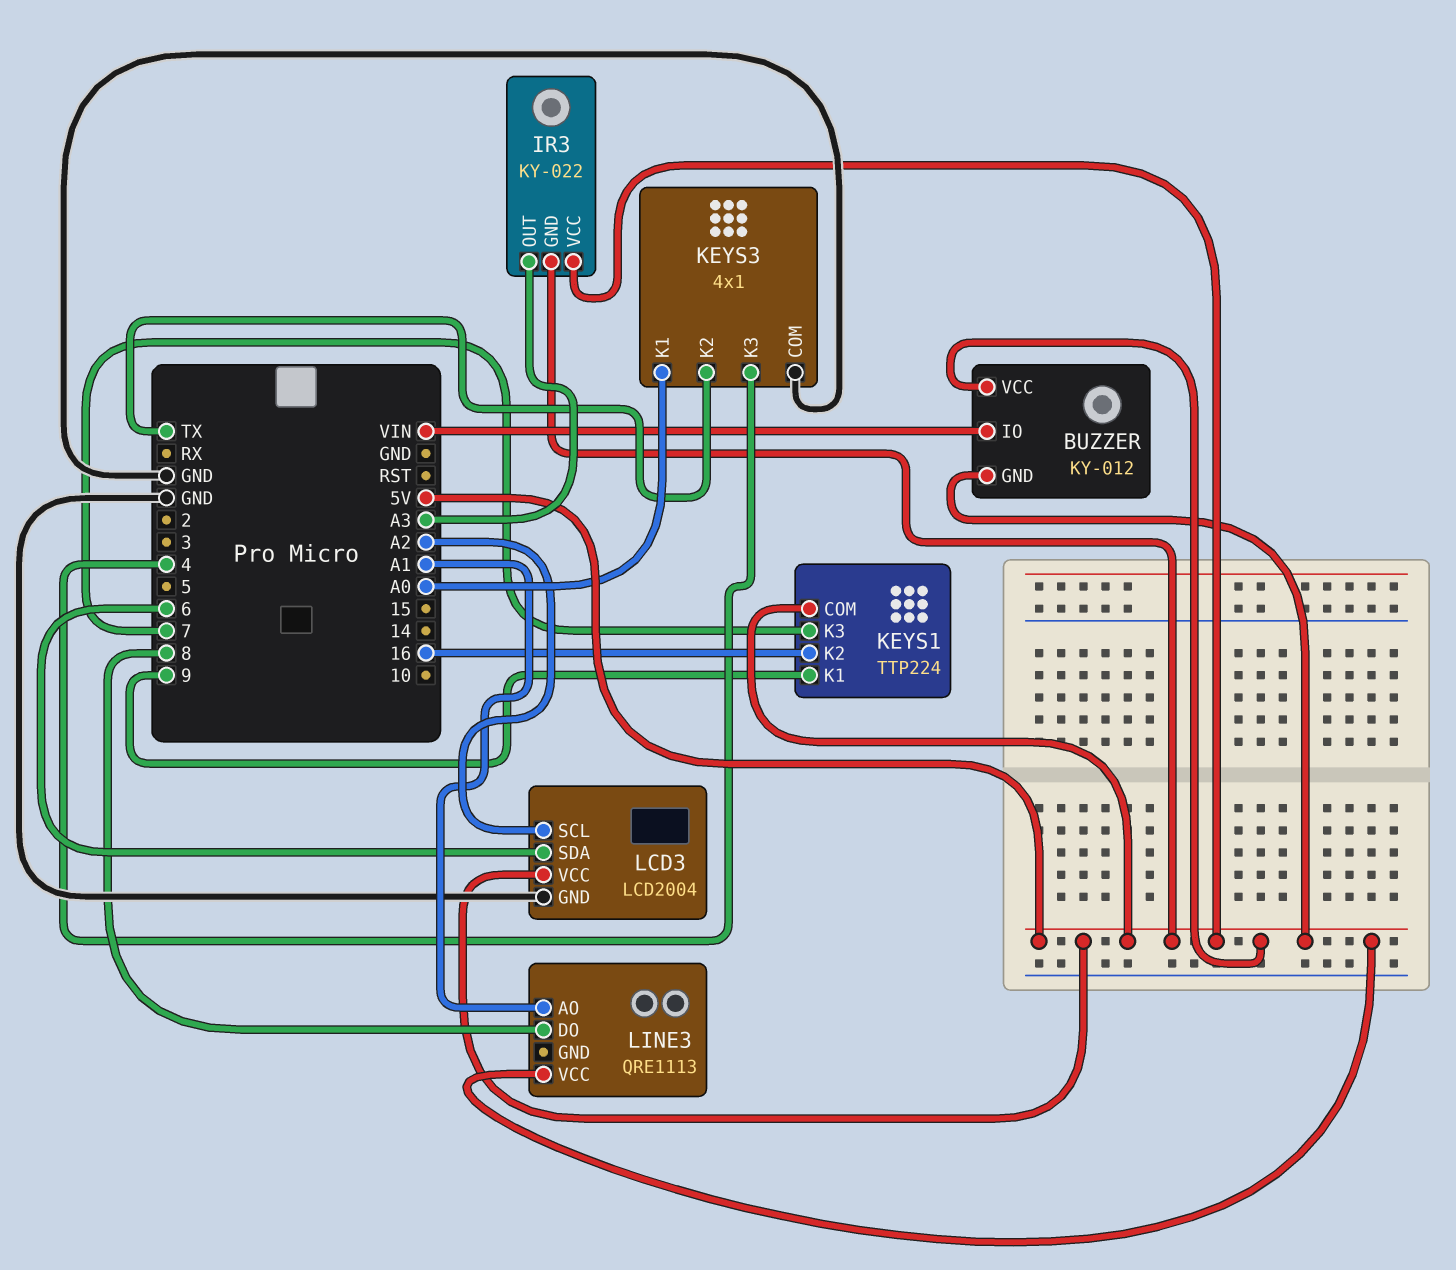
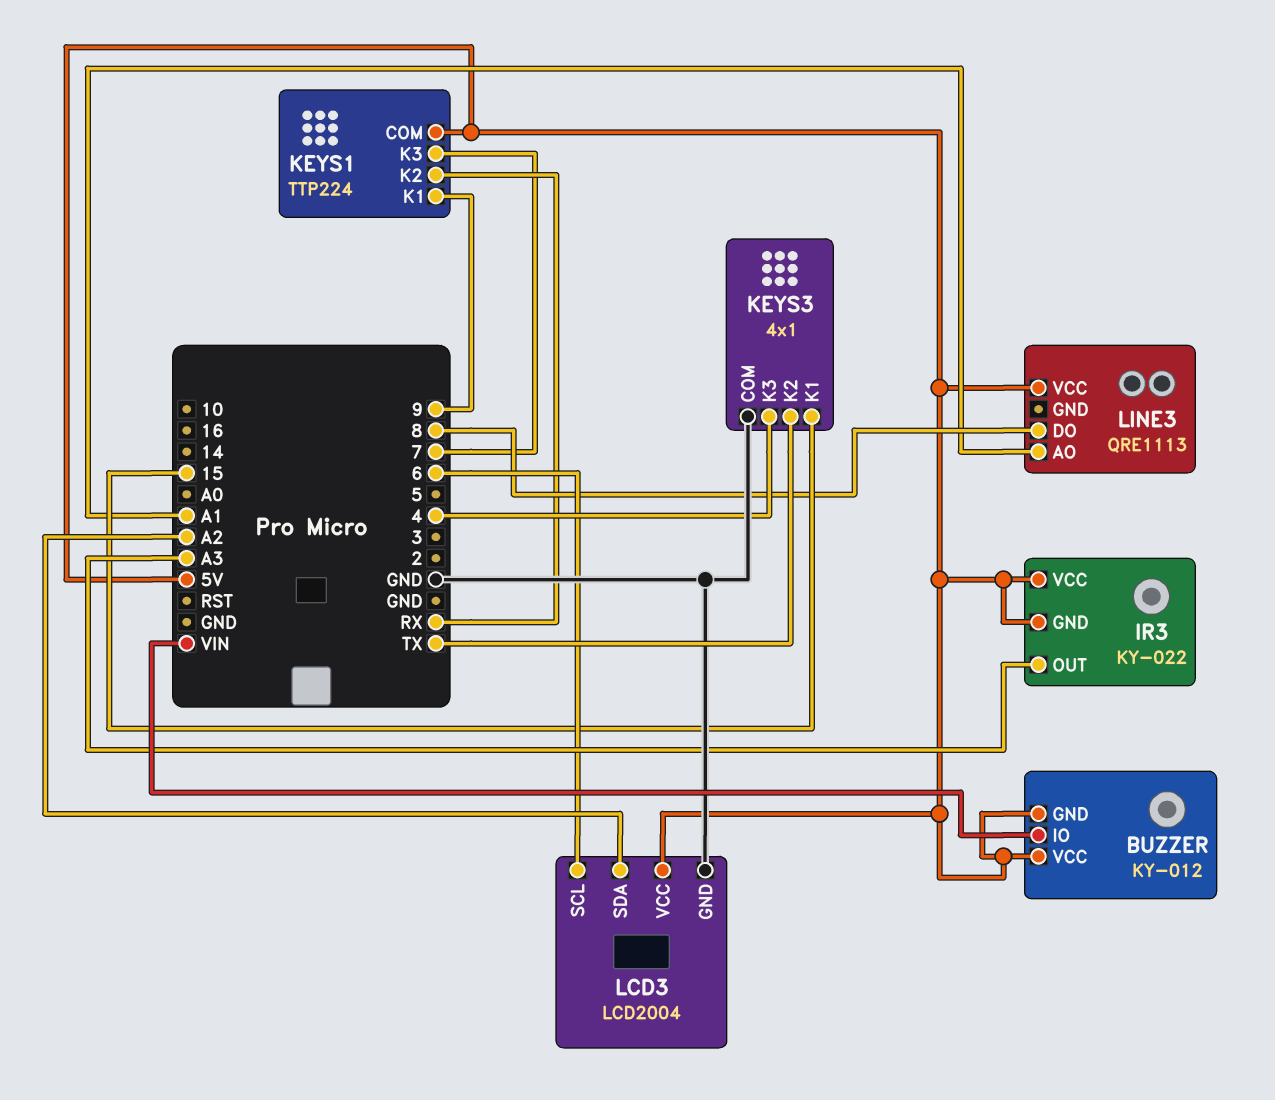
KEYS1 pin K2: 16 -> RX
KEYS3 pin K1: A0 -> 15
LCD3 pin SCL: A2 -> 6
LCD3 pin SDA: 6 -> A2

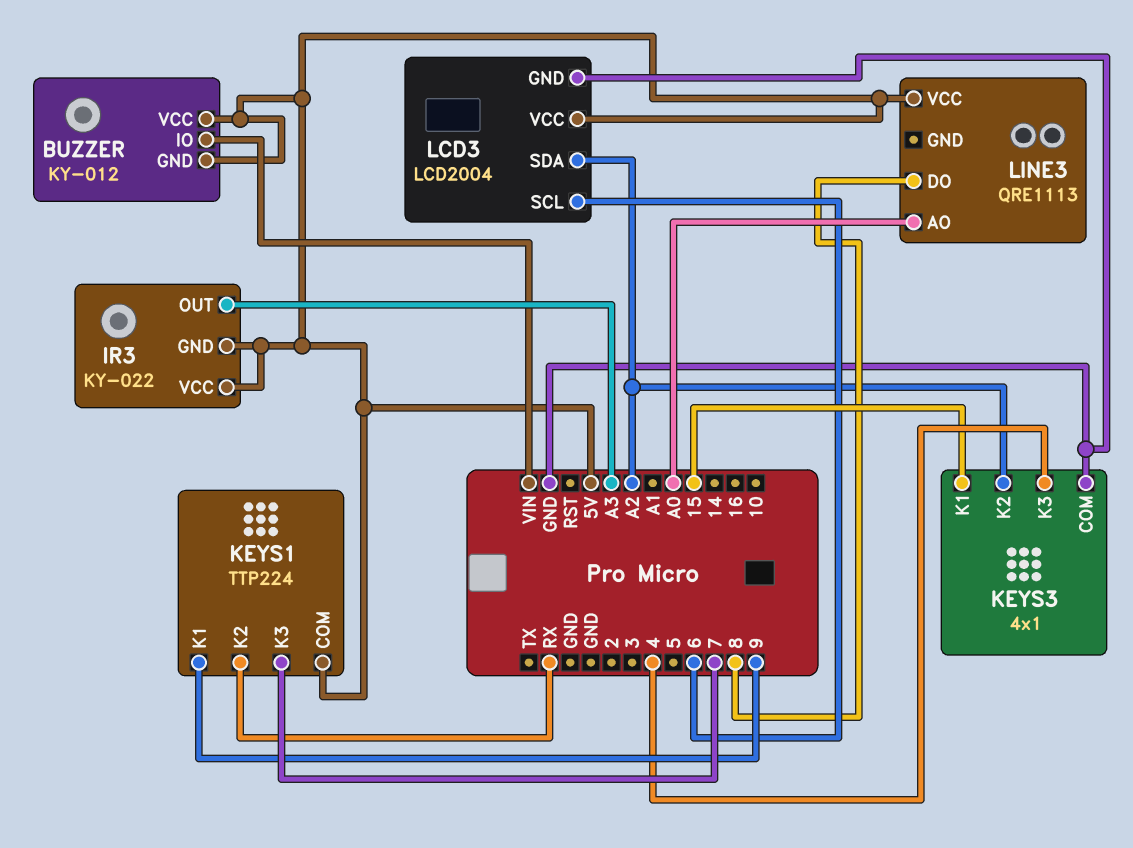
KEYS3 pin K2: TX -> A2
LINE3 pin AO: A1 -> A0

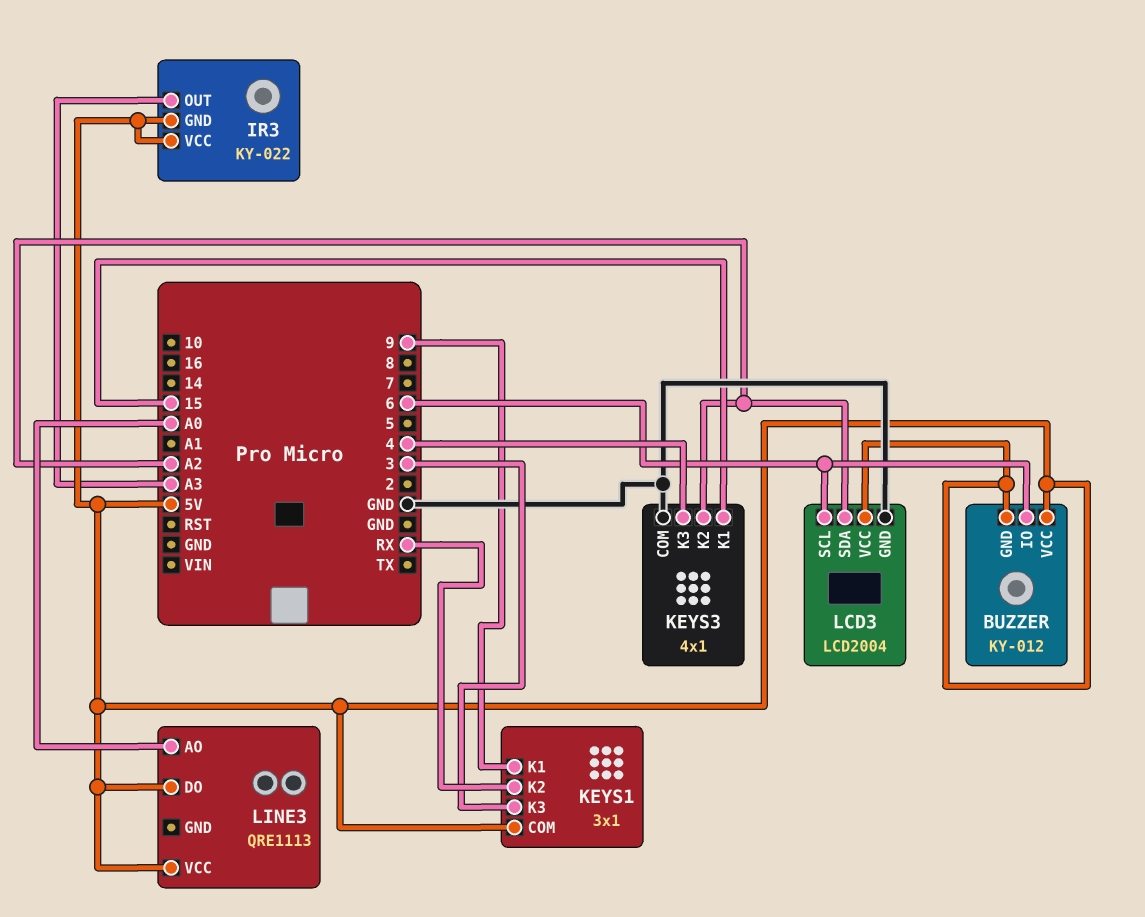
BUZZER pin IO: VIN -> 6
KEYS1: TTP224 -> 3x1
KEYS1 pin K3: 7 -> 3
LINE3 pin DO: 8 -> 5V

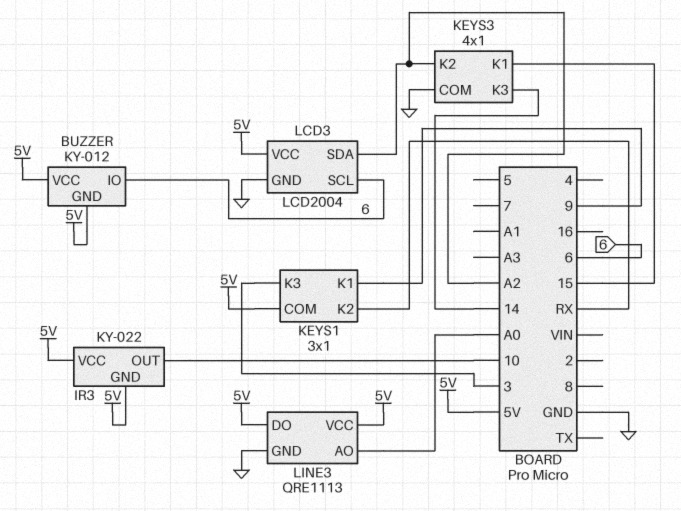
IR3 pin OUT: A3 -> 10
KEYS3 pin K3: 4 -> 14
LINE3 pin GND: none -> GND

